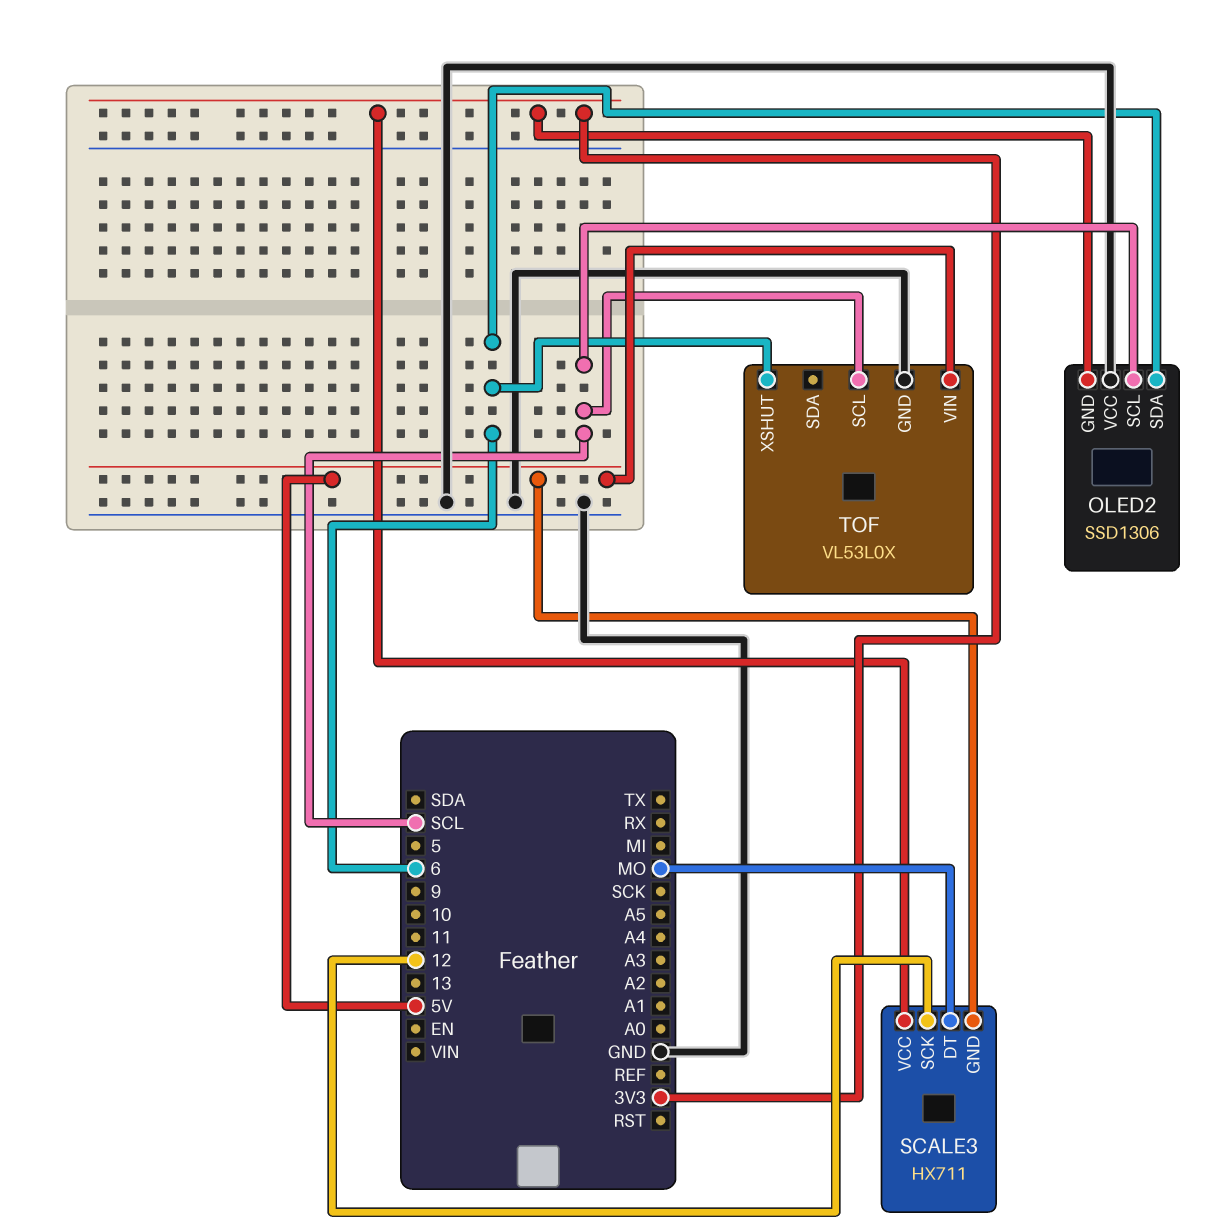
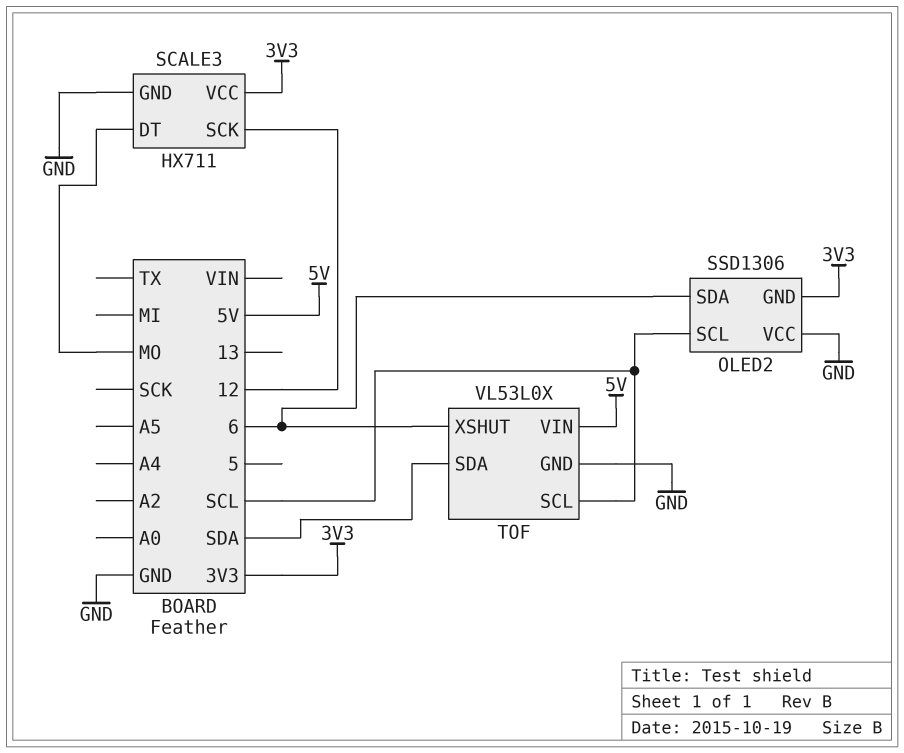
SCALE3 pin GND: 5V -> GND
TOF pin SDA: none -> SDA

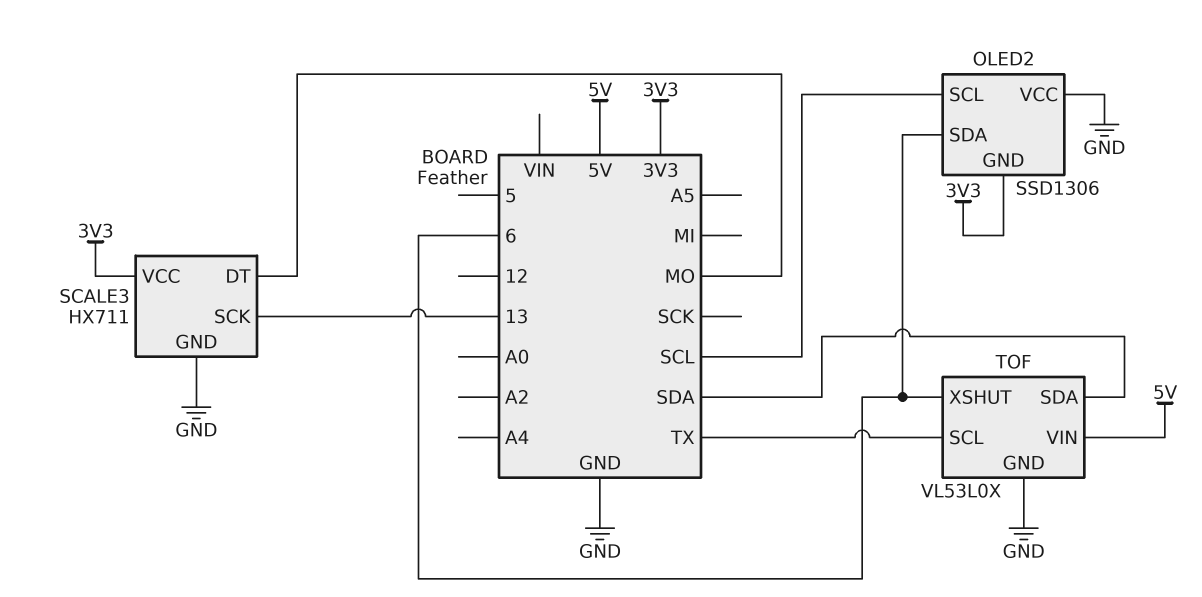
SCALE3 pin SCK: 12 -> 13
TOF pin SCL: SCL -> TX

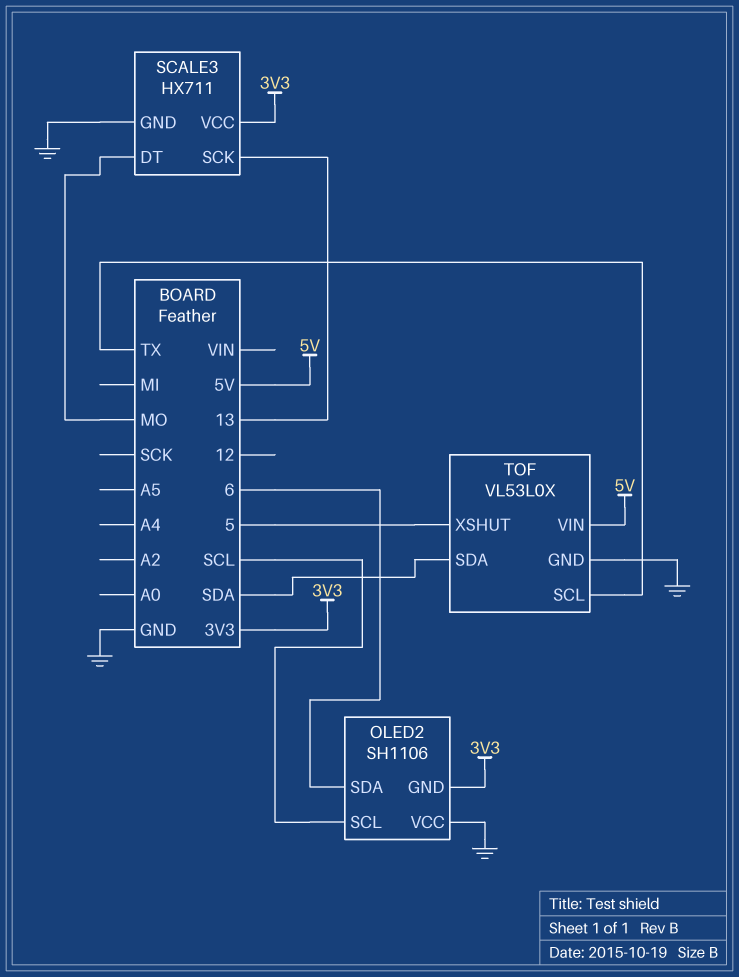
OLED2: SSD1306 -> SH1106
TOF pin XSHUT: 6 -> 5

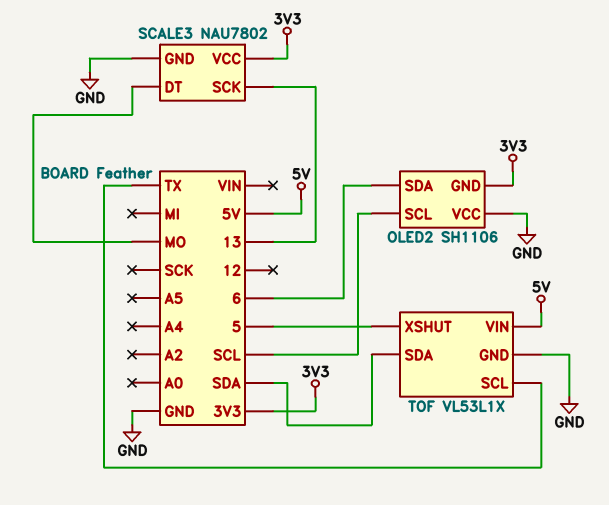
SCALE3: HX711 -> NAU7802
TOF: VL53L0X -> VL53L1X

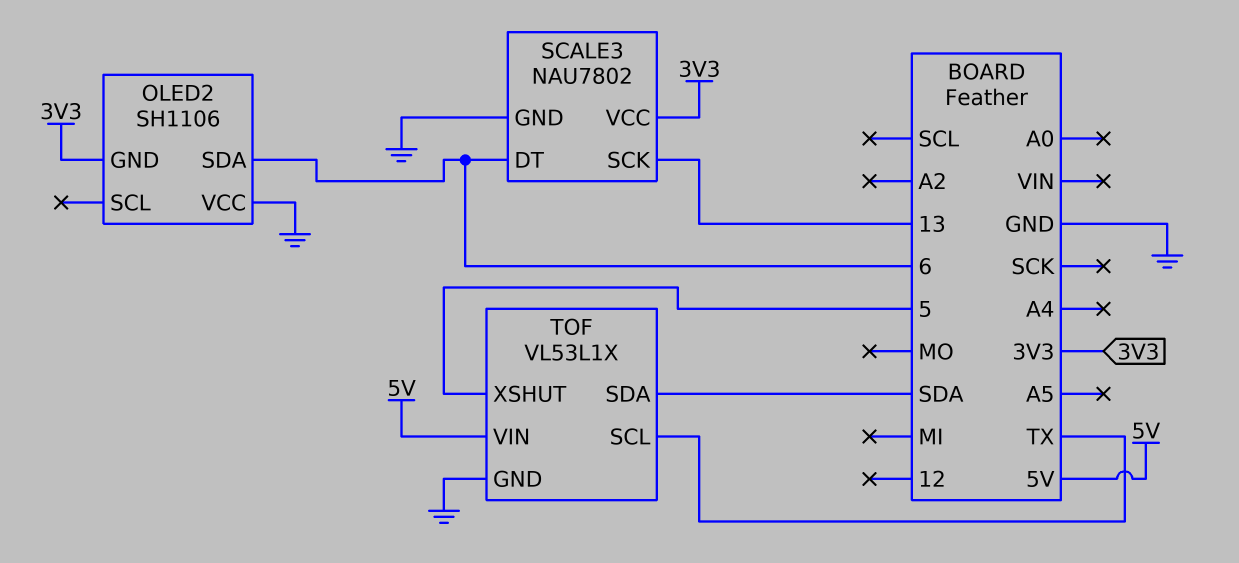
OLED2 pin SCL: SCL -> none
SCALE3 pin DT: MO -> 6

